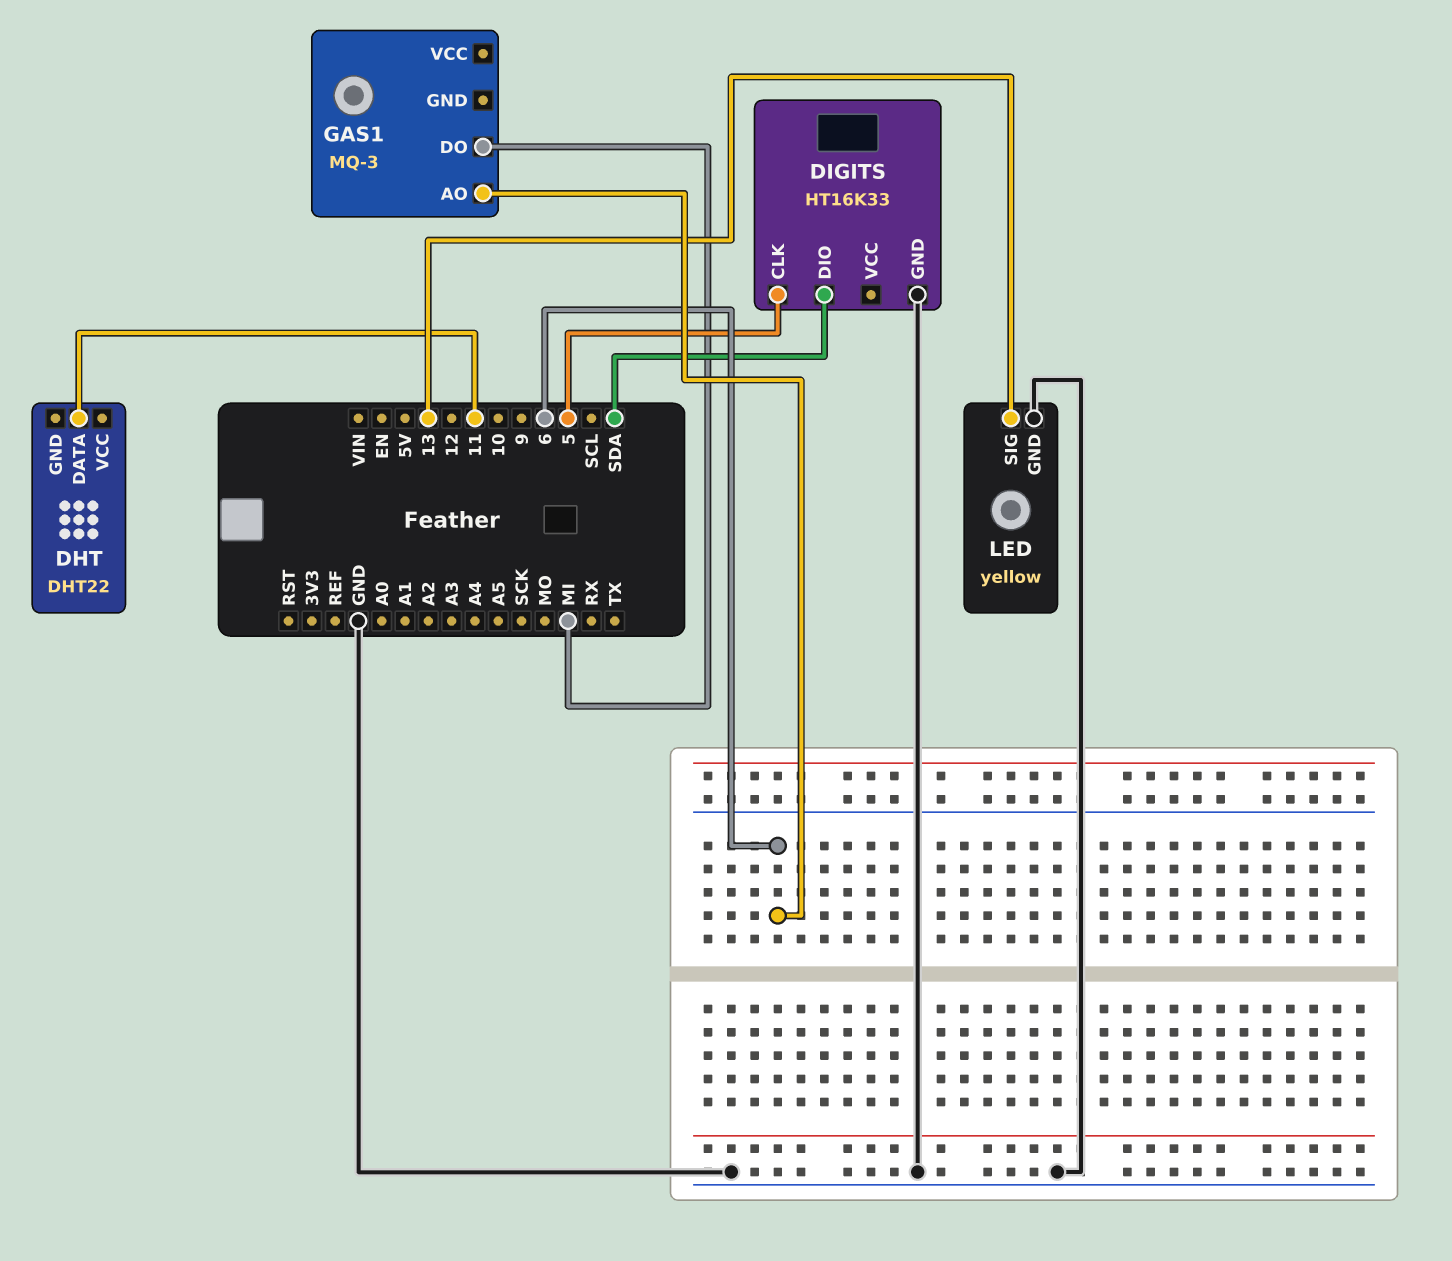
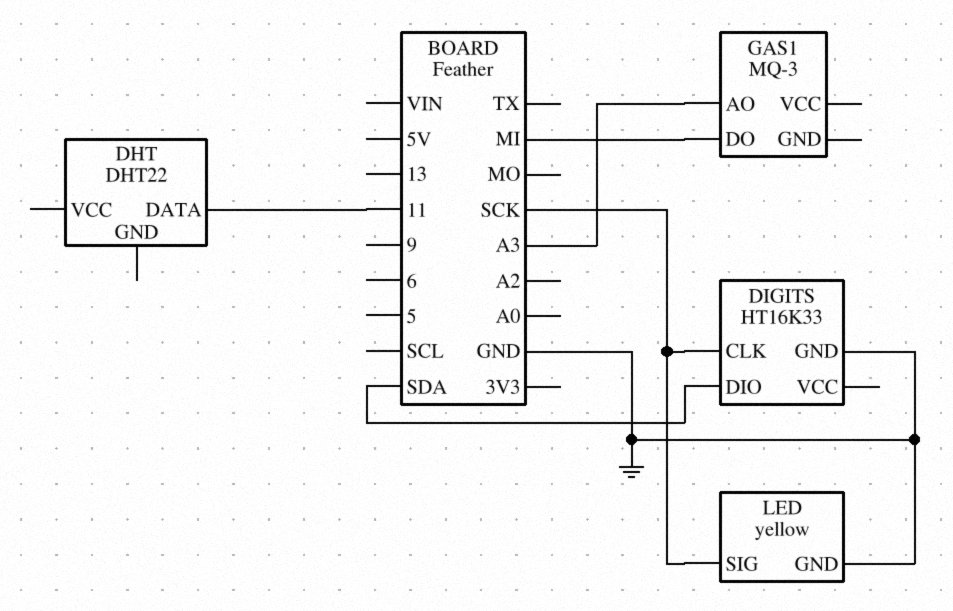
DIGITS pin CLK: 5 -> SCK
GAS1 pin AO: 6 -> A3
LED pin SIG: 13 -> SCK

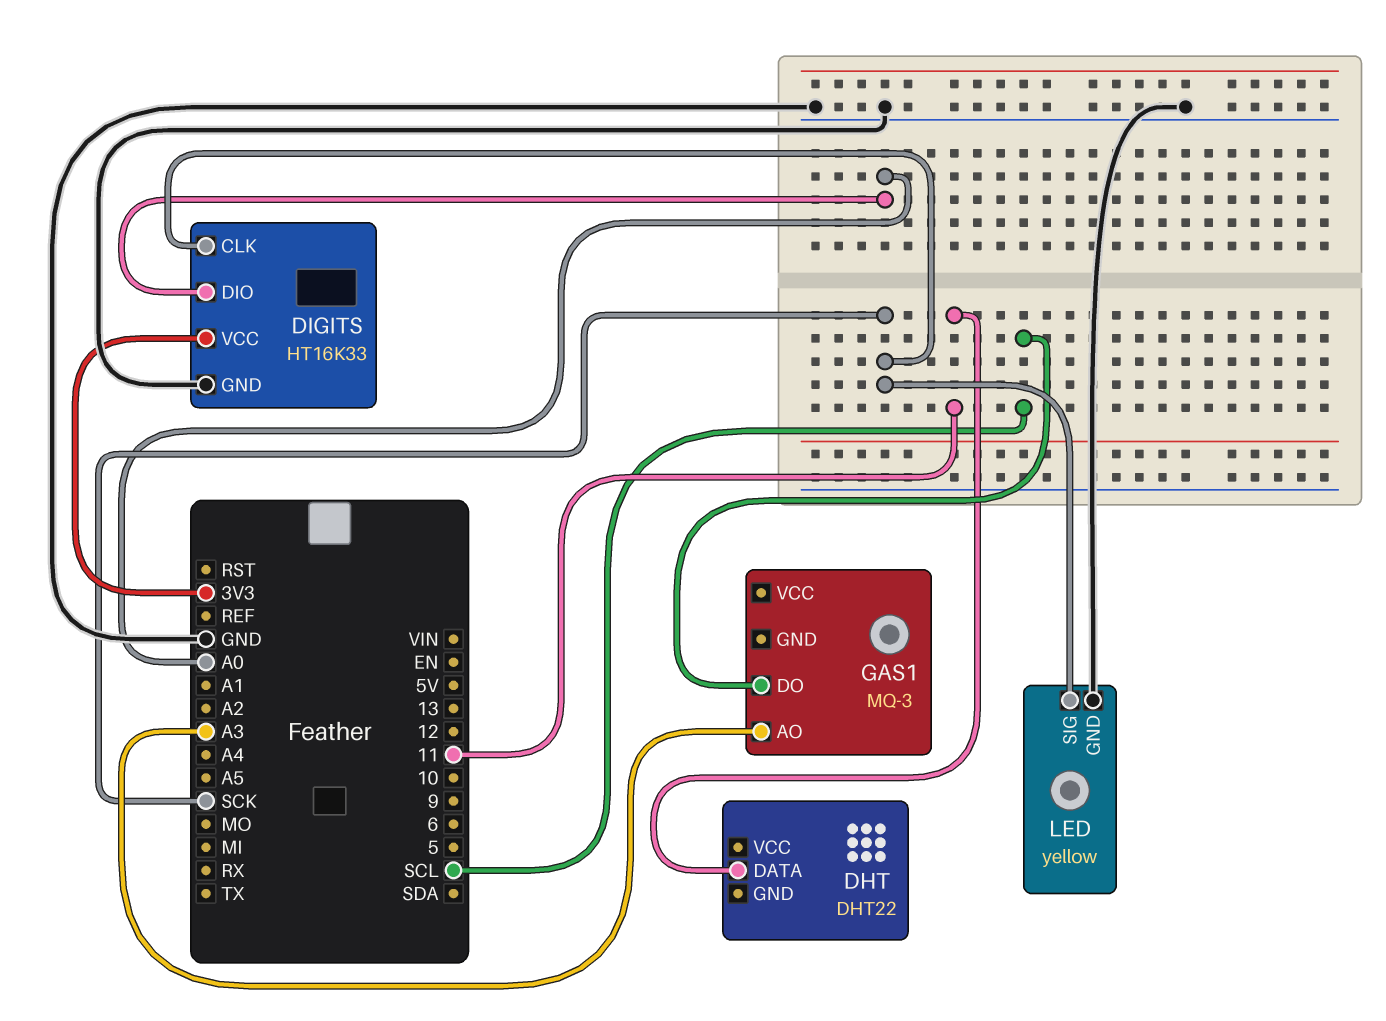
DIGITS pin DIO: SDA -> A0
DIGITS pin VCC: none -> 3V3
GAS1 pin DO: MI -> SCL

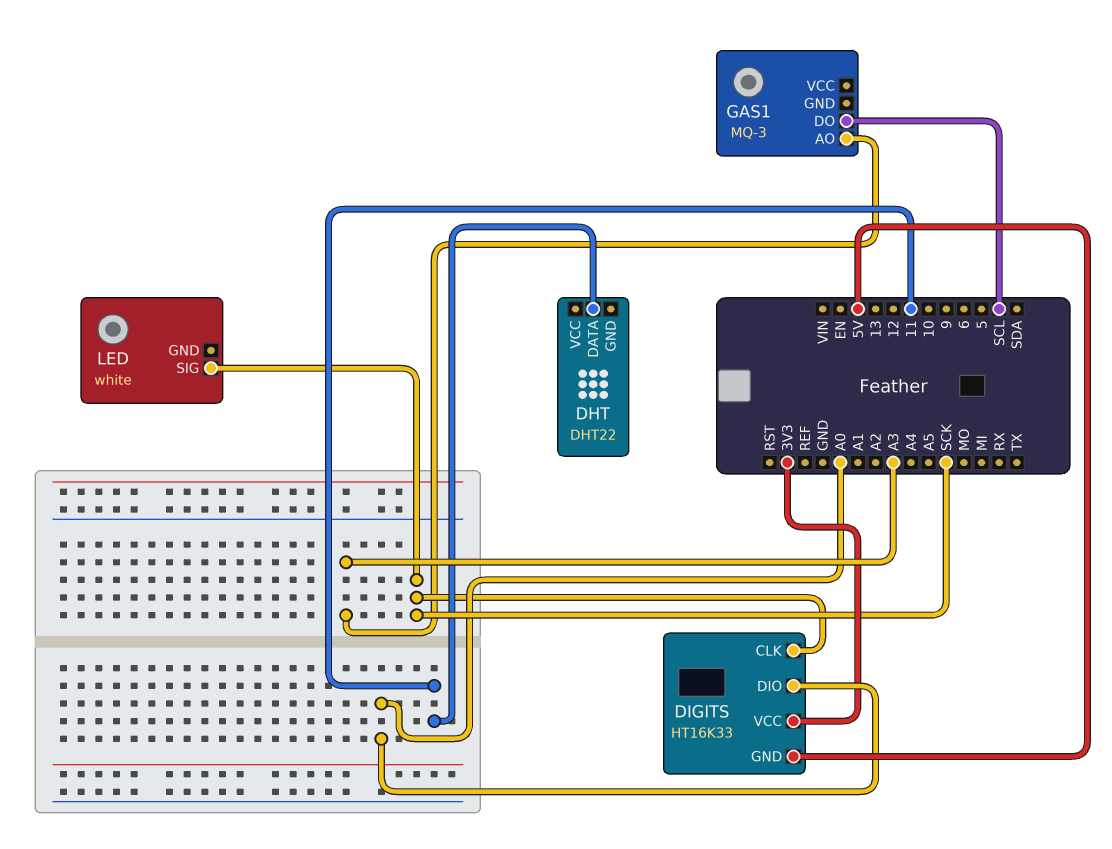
DIGITS pin GND: GND -> 5V
LED: yellow -> white
LED pin GND: GND -> none

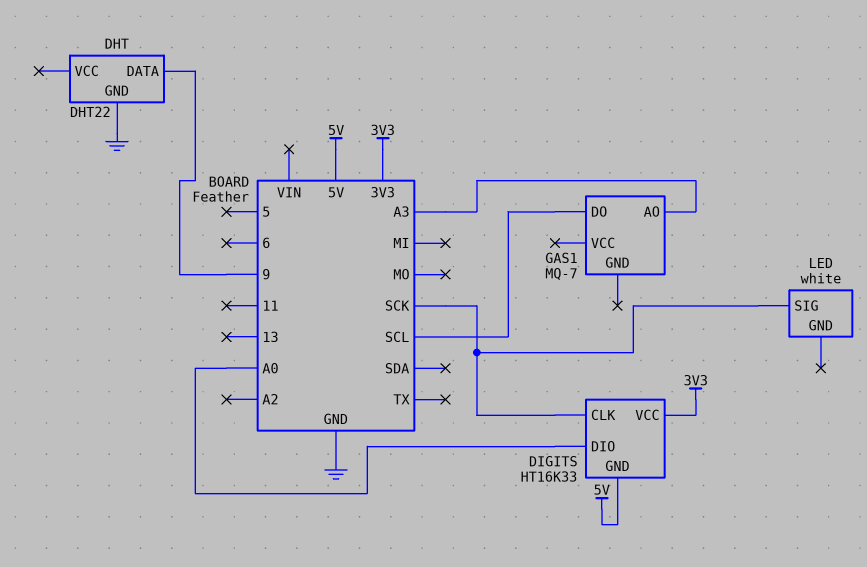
DHT pin DATA: 11 -> 9
DHT pin GND: none -> GND
GAS1: MQ-3 -> MQ-7

